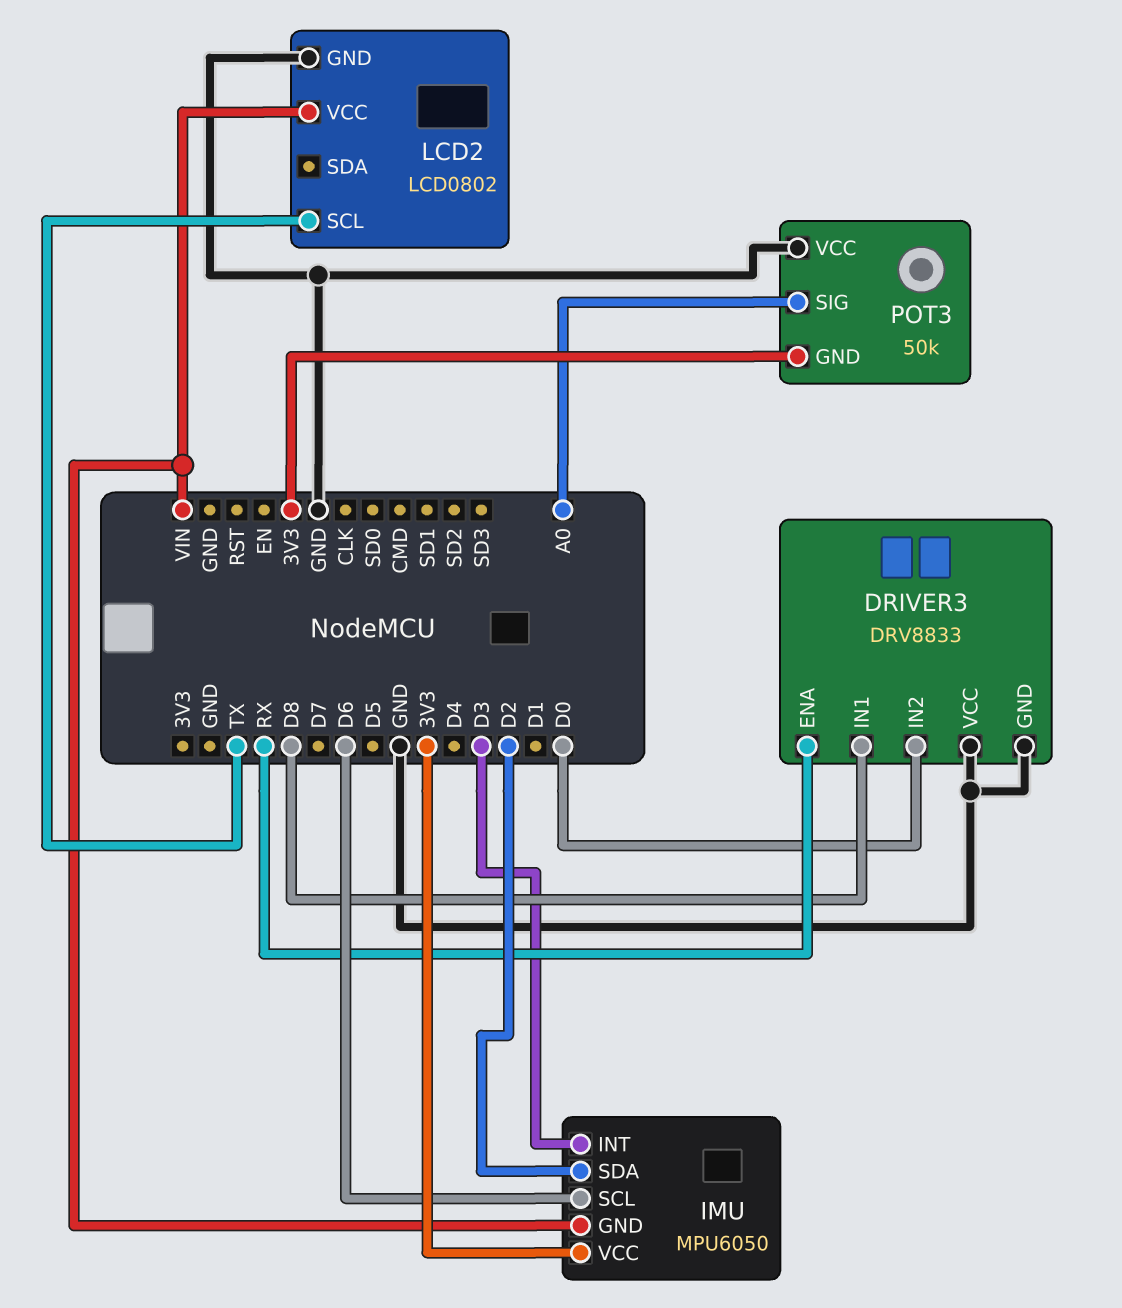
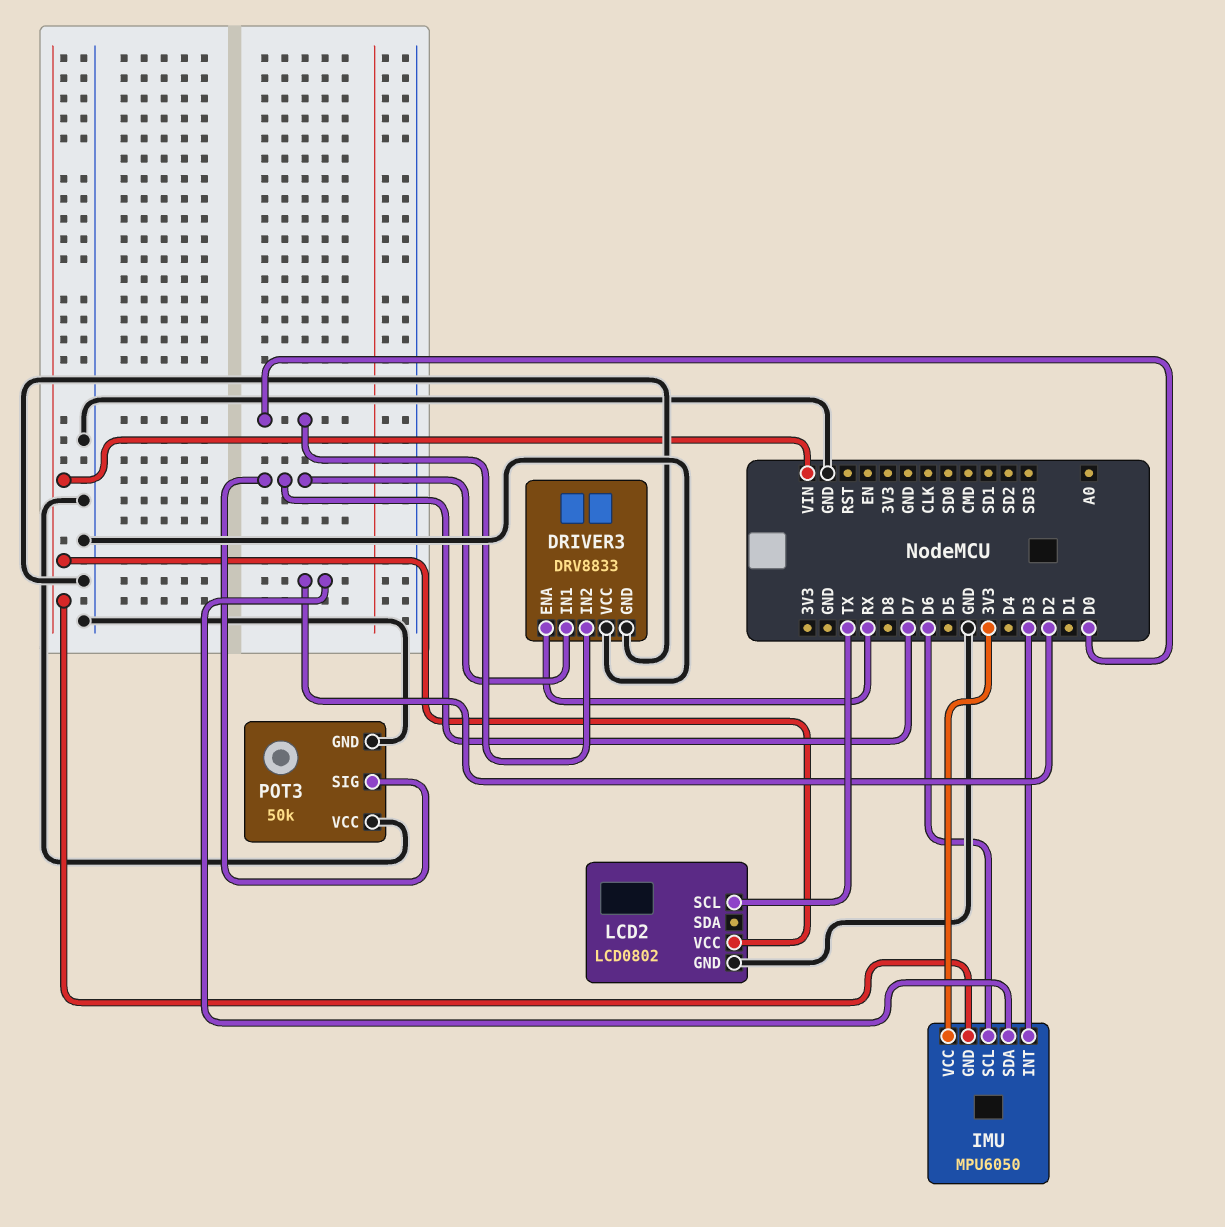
DRIVER3 pin IN1: D8 -> D7
POT3 pin GND: 3V3 -> GND
POT3 pin SIG: A0 -> D7

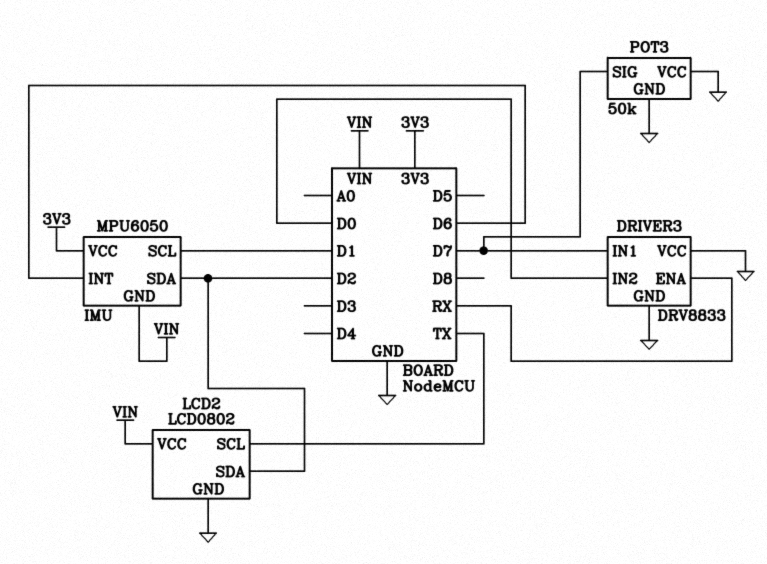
IMU pin INT: D3 -> D6
IMU pin SCL: D6 -> D1
LCD2 pin SDA: none -> D2

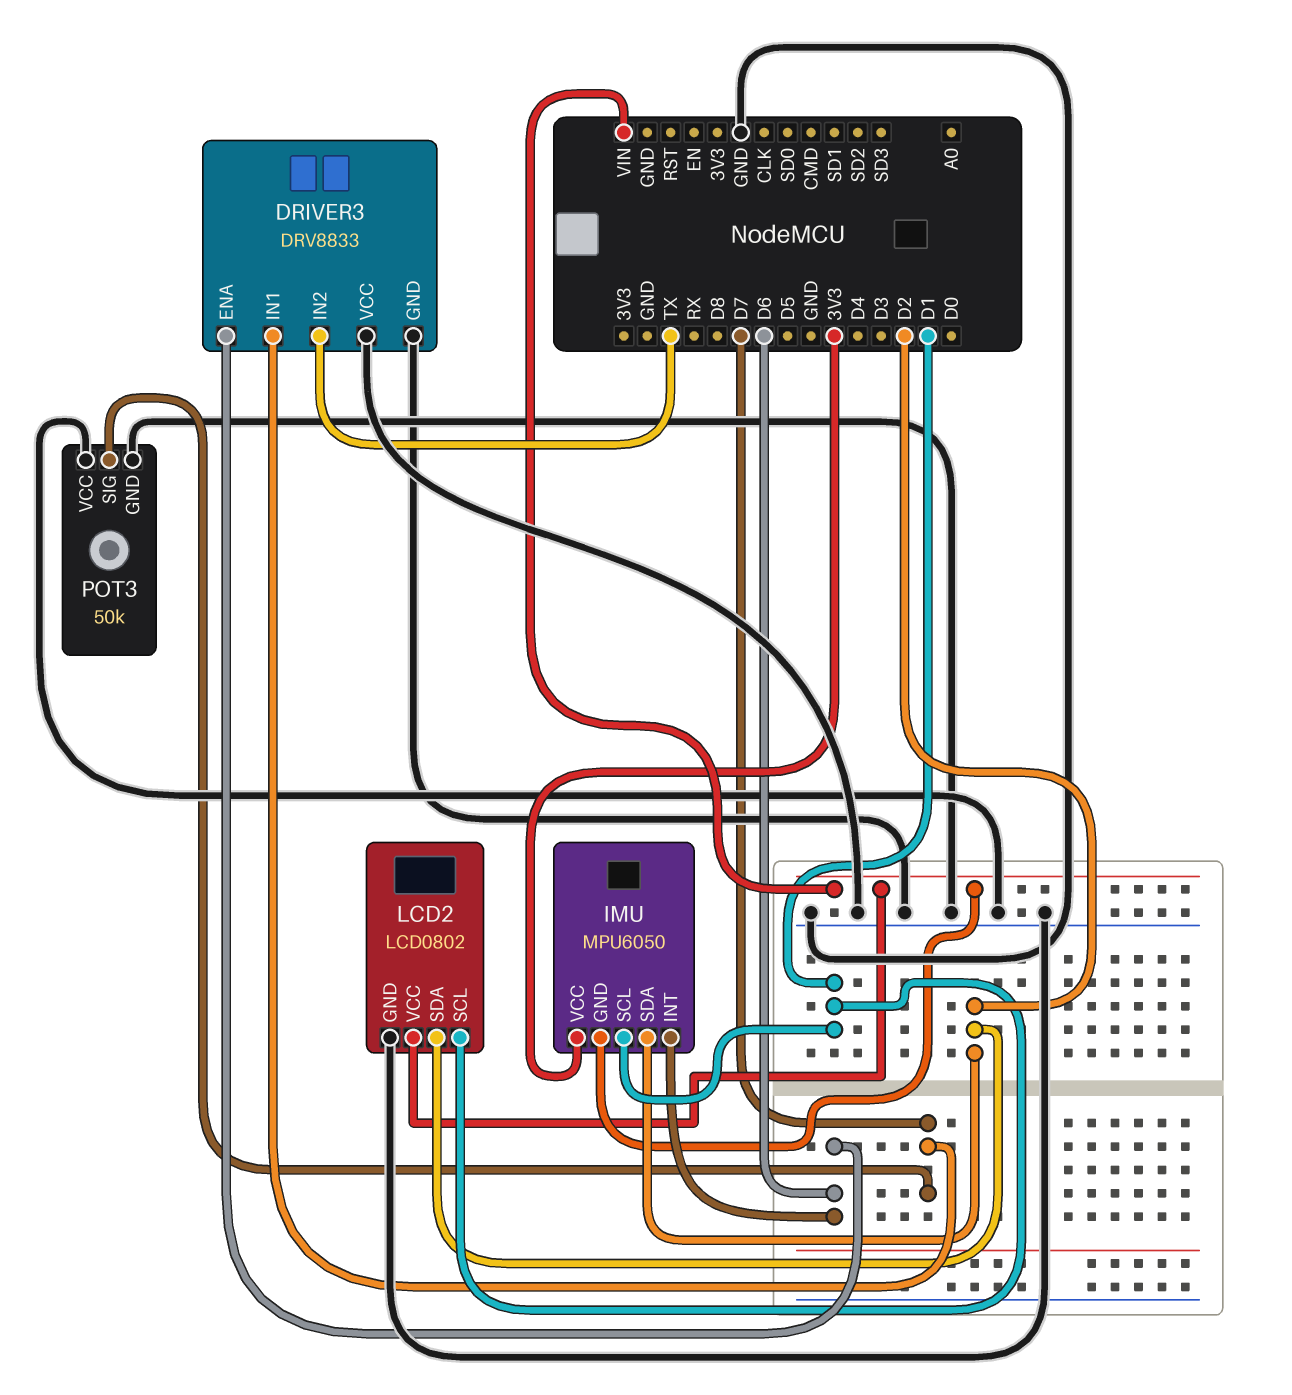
DRIVER3 pin ENA: RX -> D6
DRIVER3 pin IN2: D0 -> TX
LCD2 pin SCL: TX -> D1

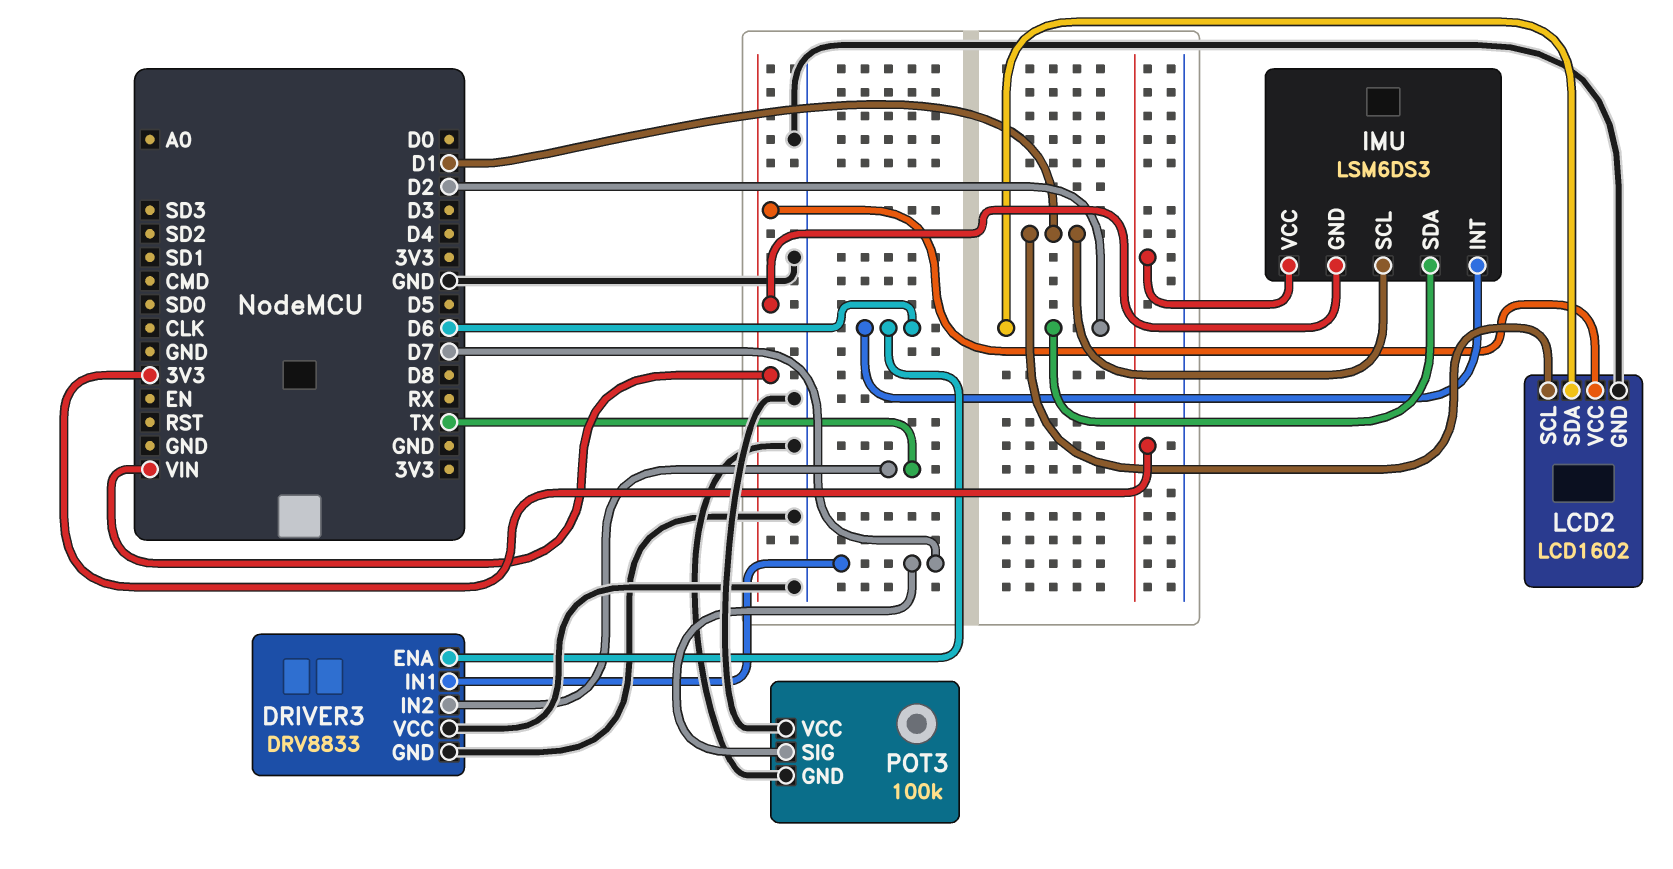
IMU: MPU6050 -> LSM6DS3
LCD2: LCD0802 -> LCD1602
POT3: 50k -> 100k

